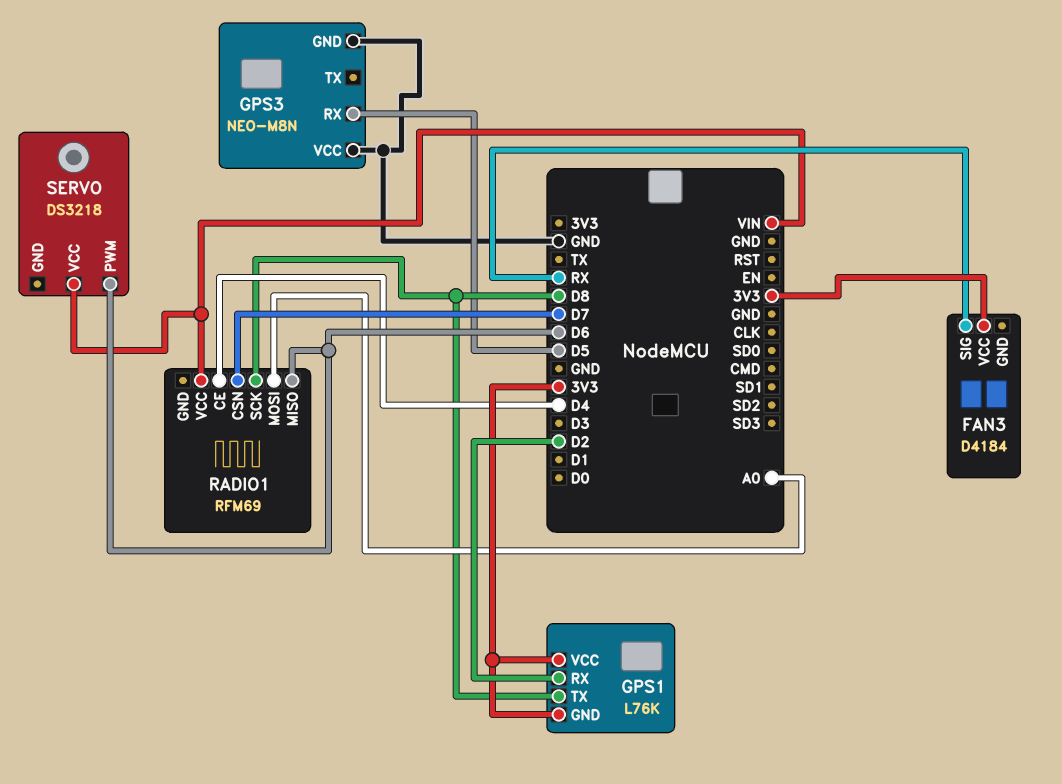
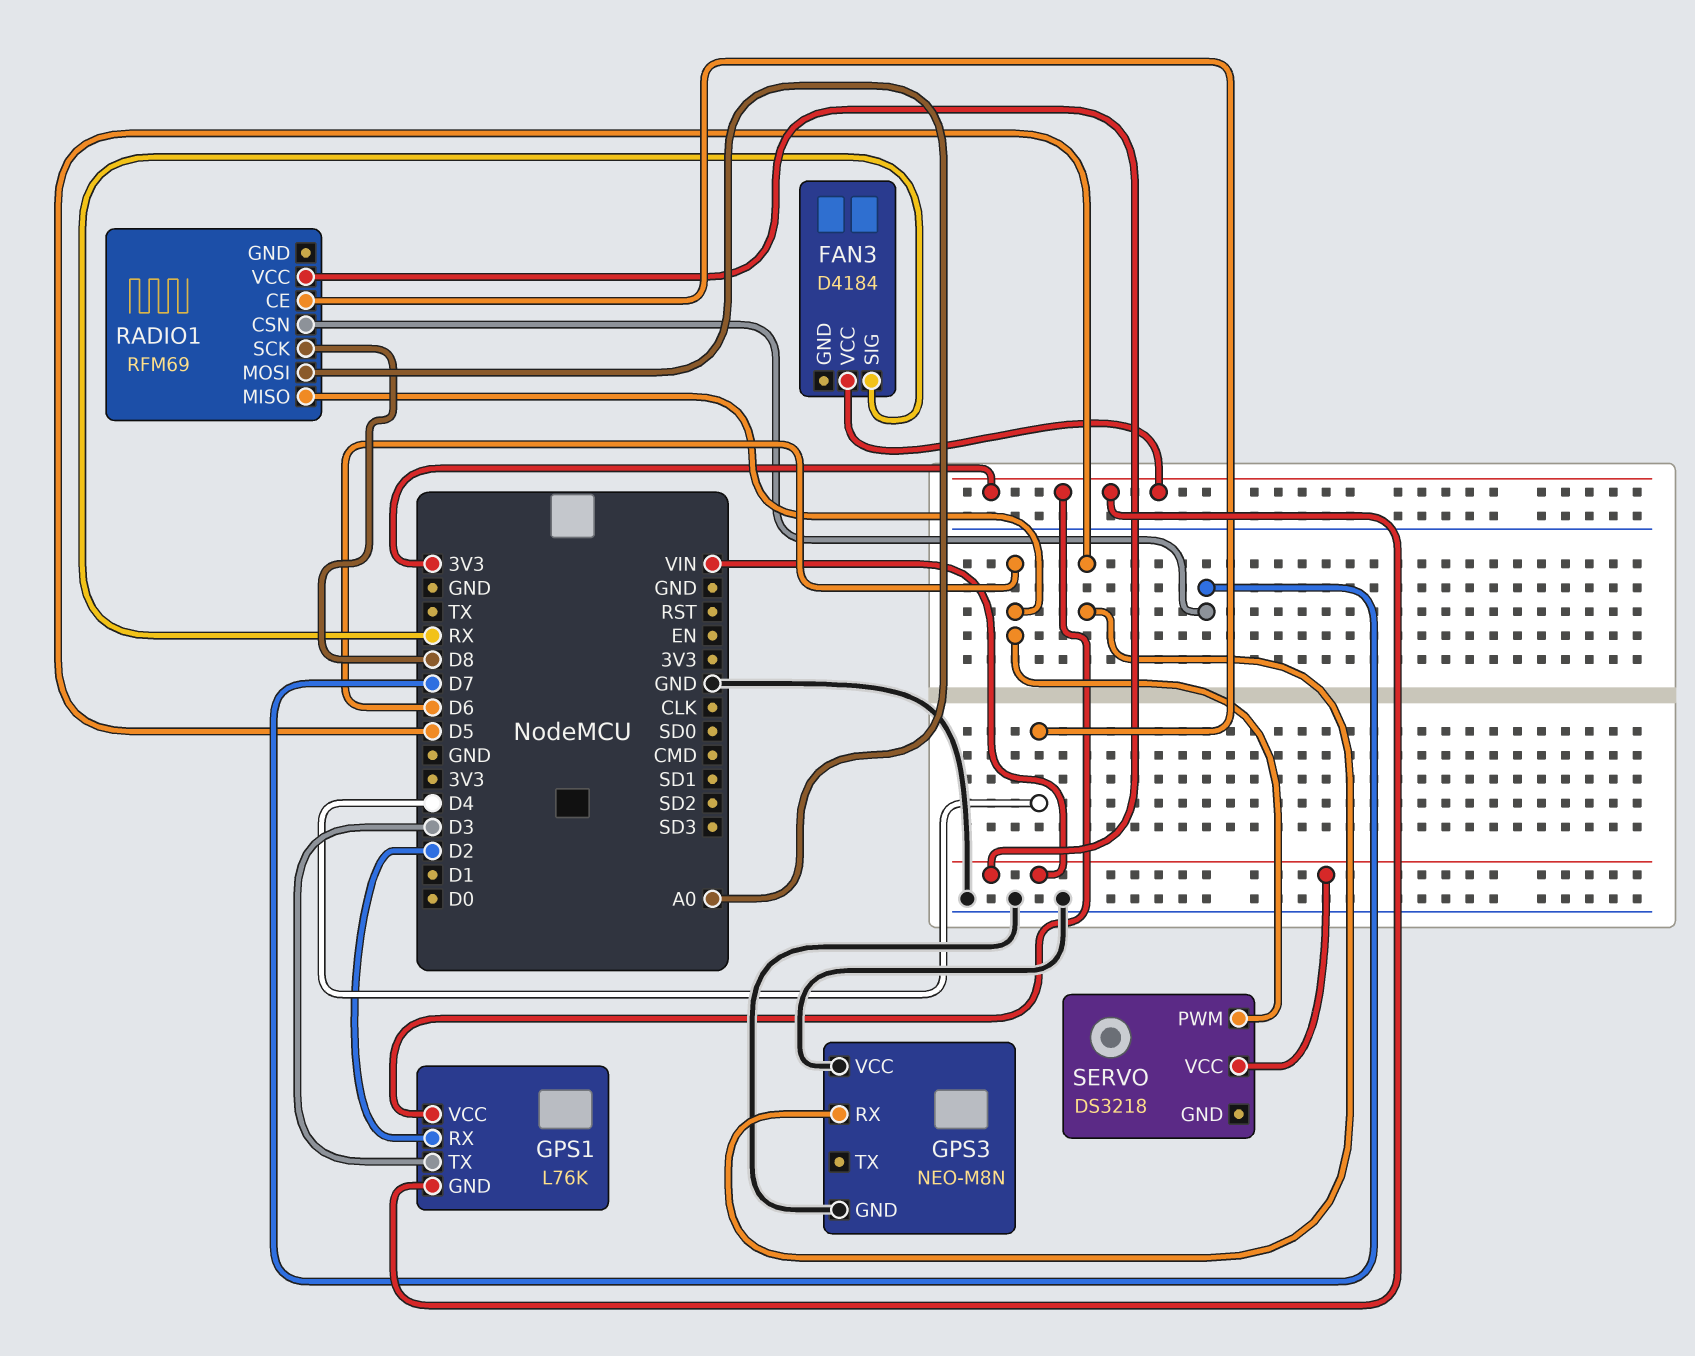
GPS1 pin TX: D8 -> D3

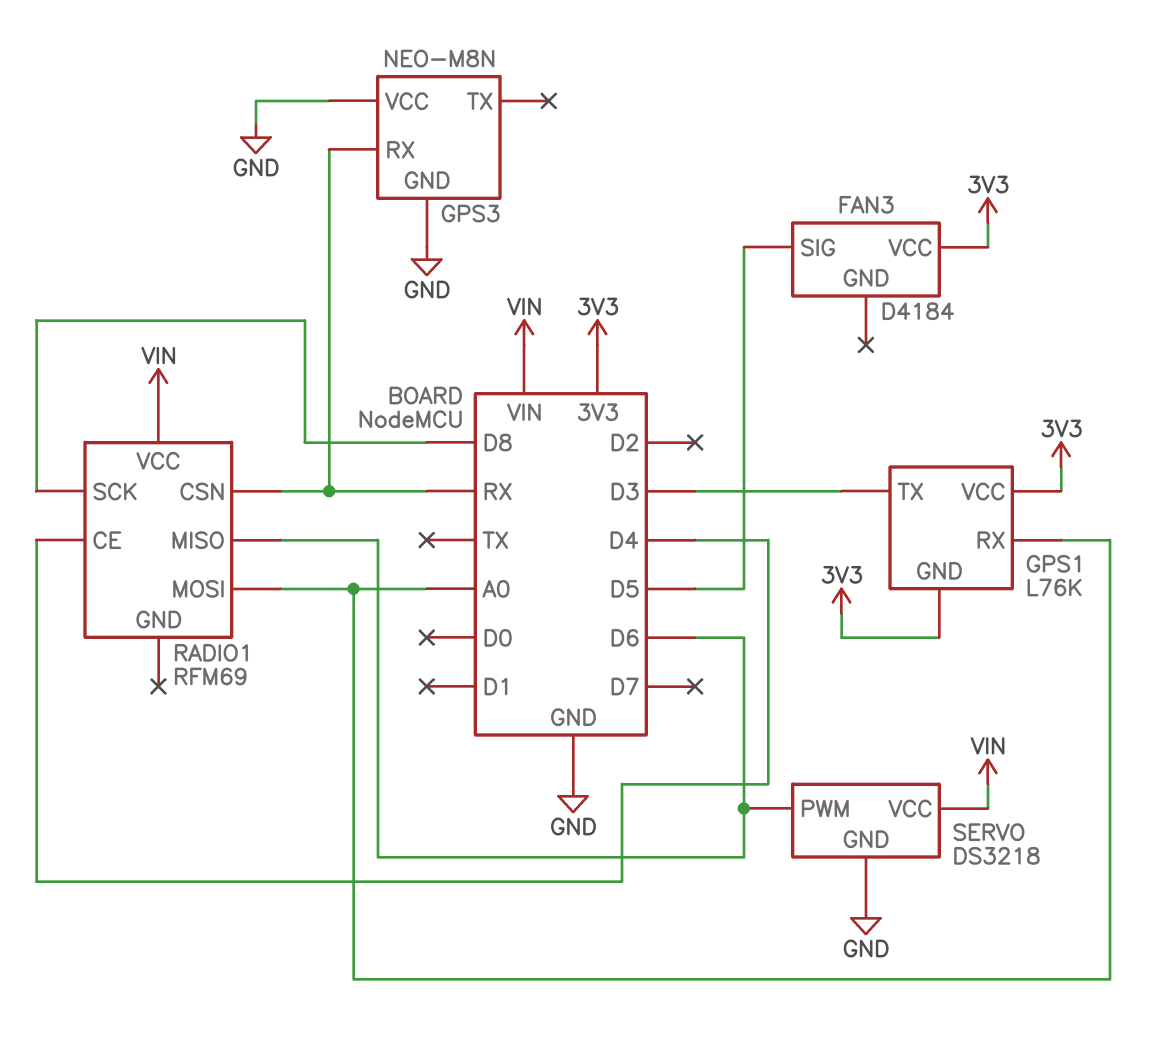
FAN3 pin SIG: RX -> D5
GPS1 pin RX: D2 -> A0
GPS3 pin RX: D5 -> RX
RADIO1 pin CSN: D7 -> RX
SERVO pin GND: none -> GND

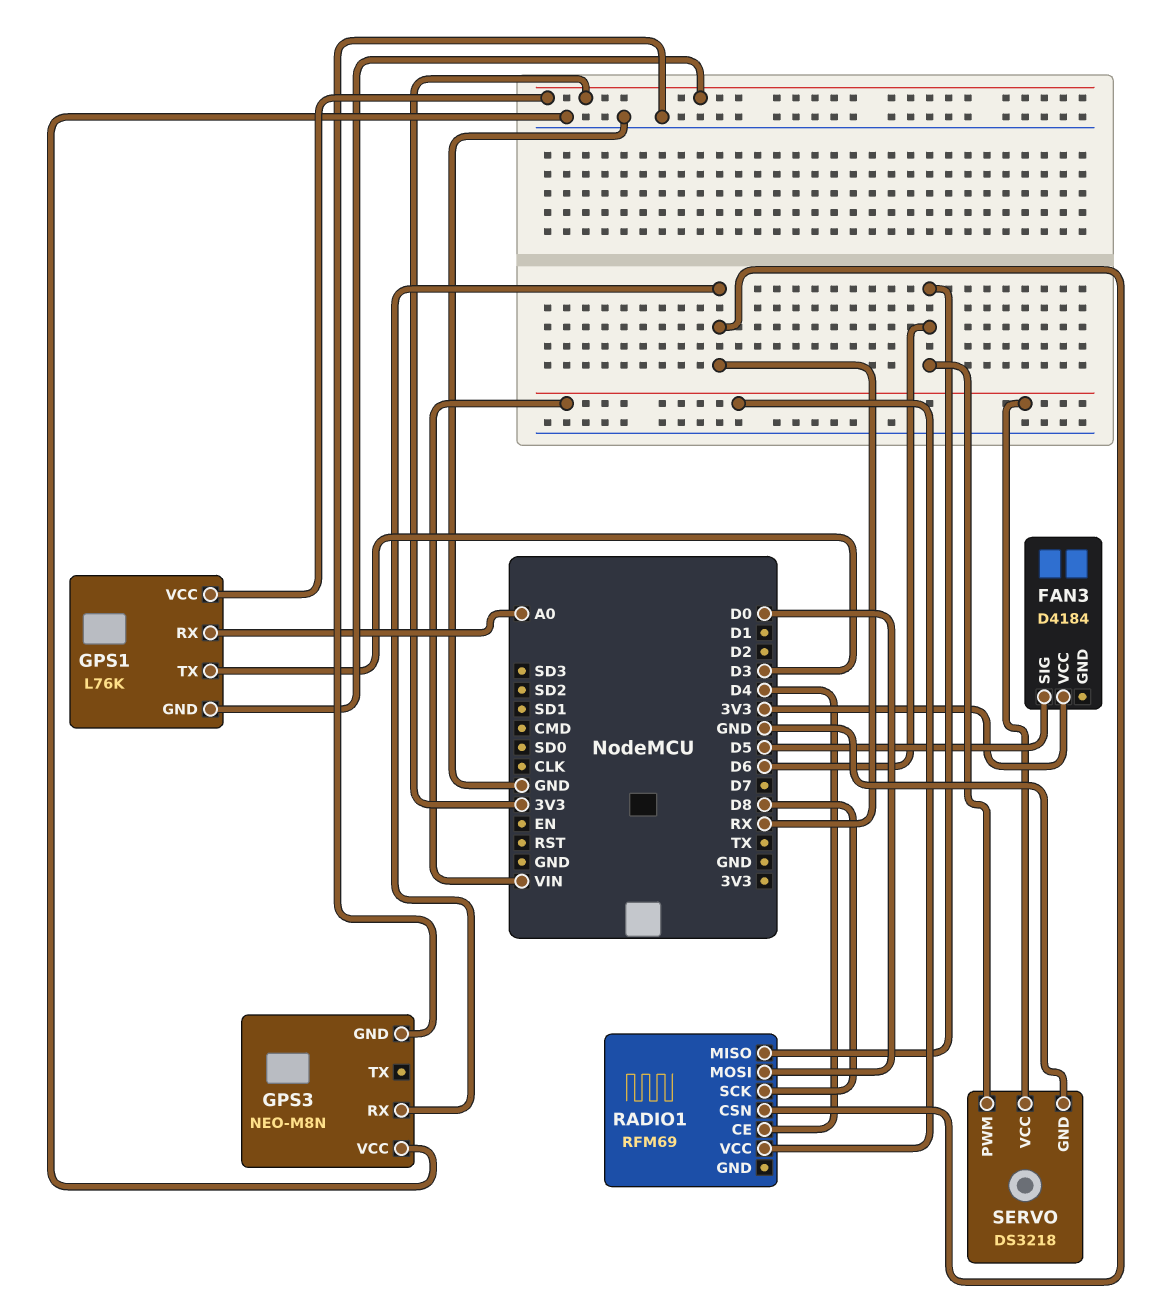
RADIO1 pin MOSI: A0 -> D0

